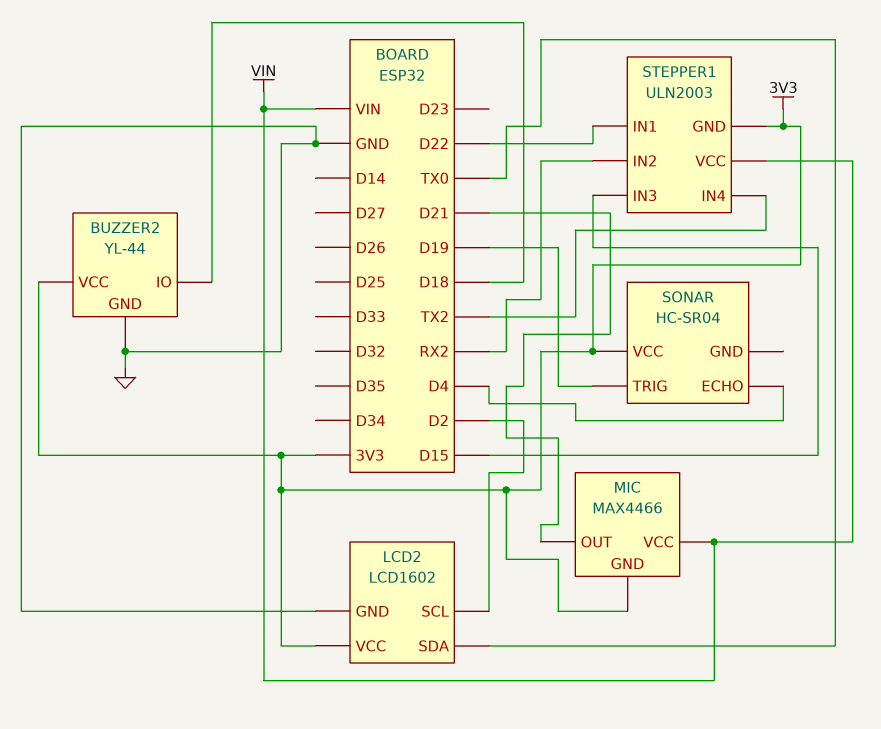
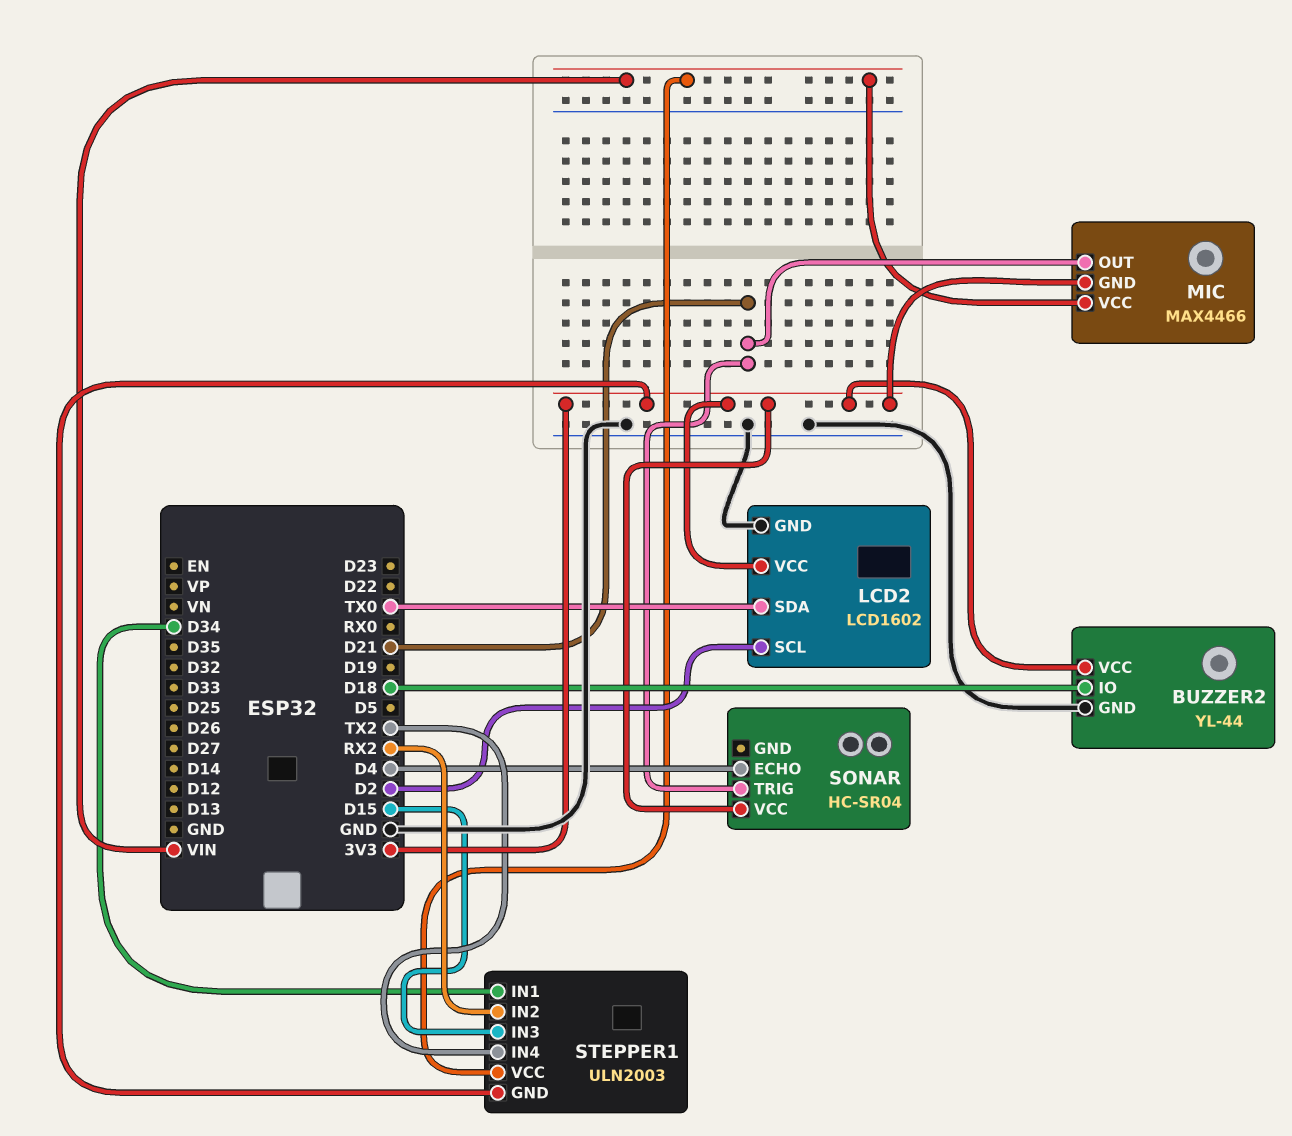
SONAR pin TRIG: D19 -> D21
STEPPER1 pin IN1: D22 -> D34

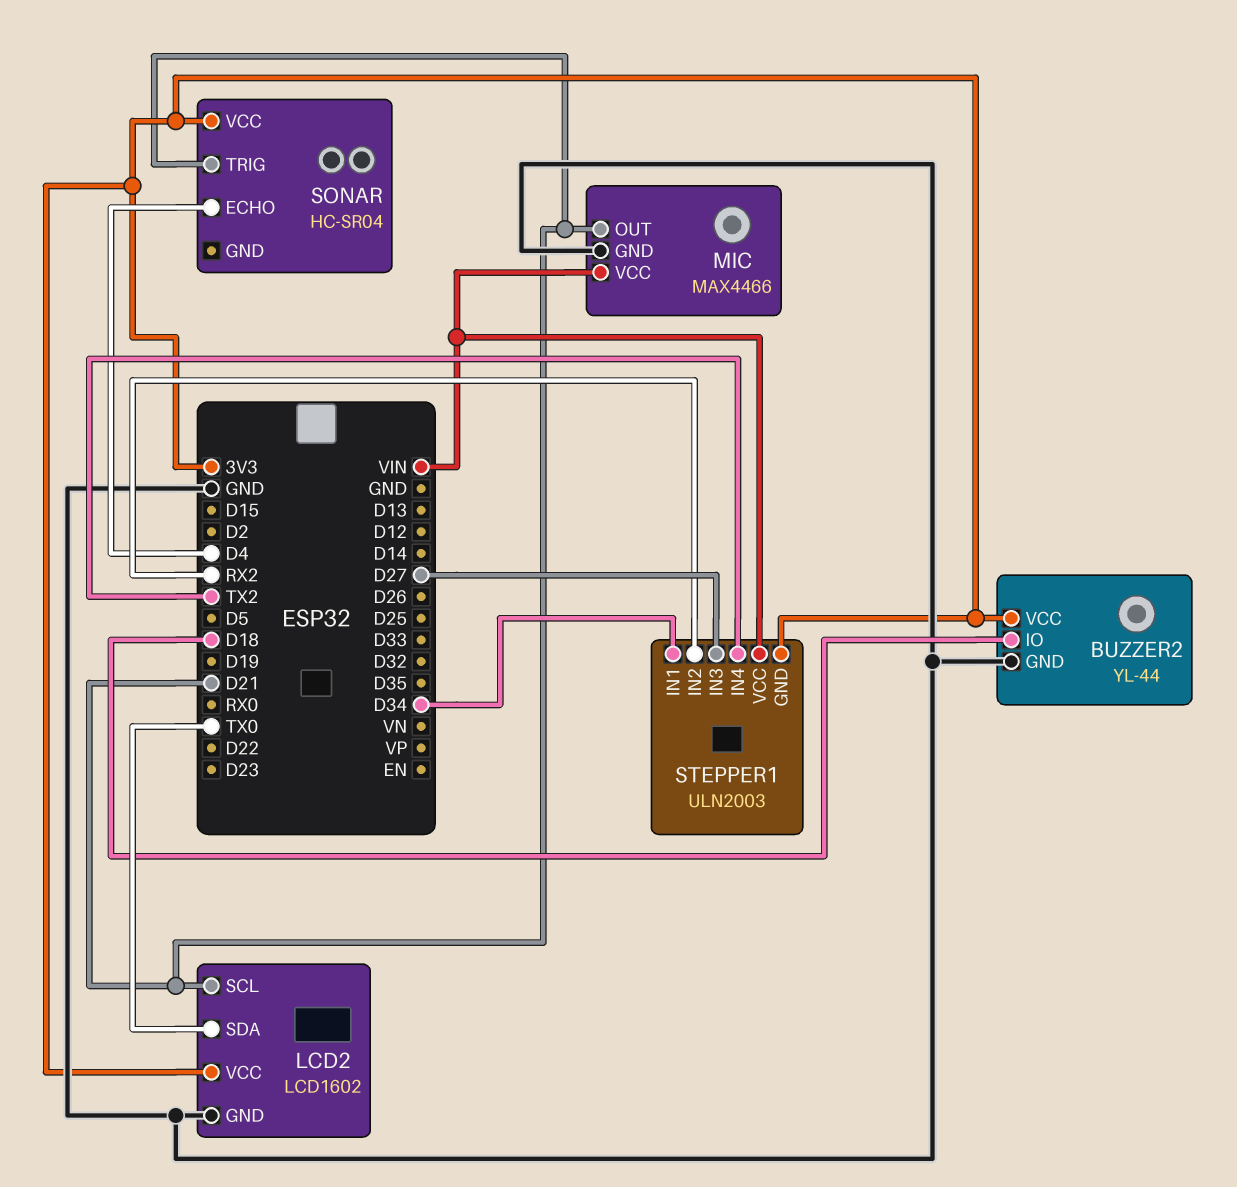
LCD2 pin SCL: D2 -> D21
MIC pin GND: 3V3 -> GND
STEPPER1 pin IN3: D15 -> D27

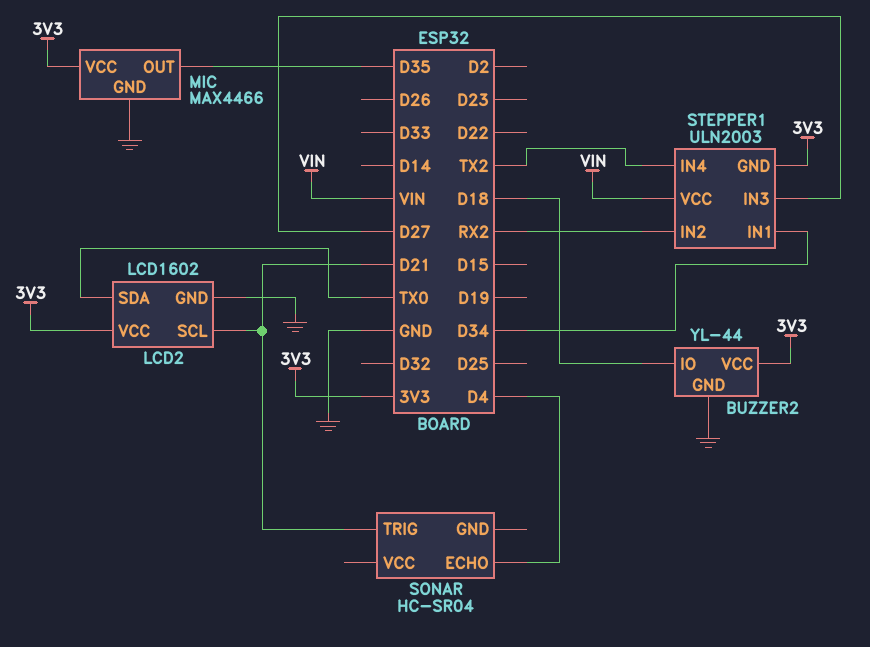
MIC pin OUT: D21 -> D35
MIC pin VCC: VIN -> 3V3
SONAR pin VCC: 3V3 -> none

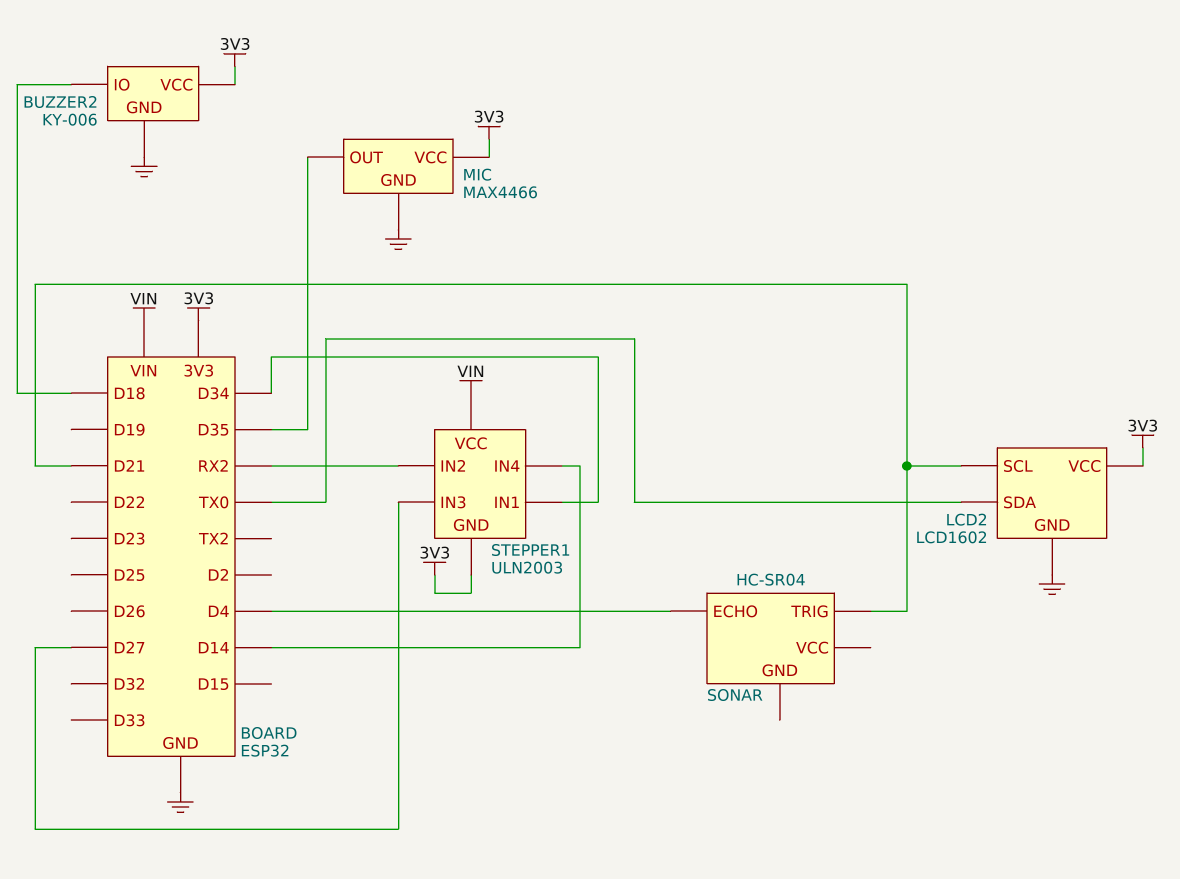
BUZZER2: YL-44 -> KY-006
STEPPER1 pin IN4: TX2 -> D14

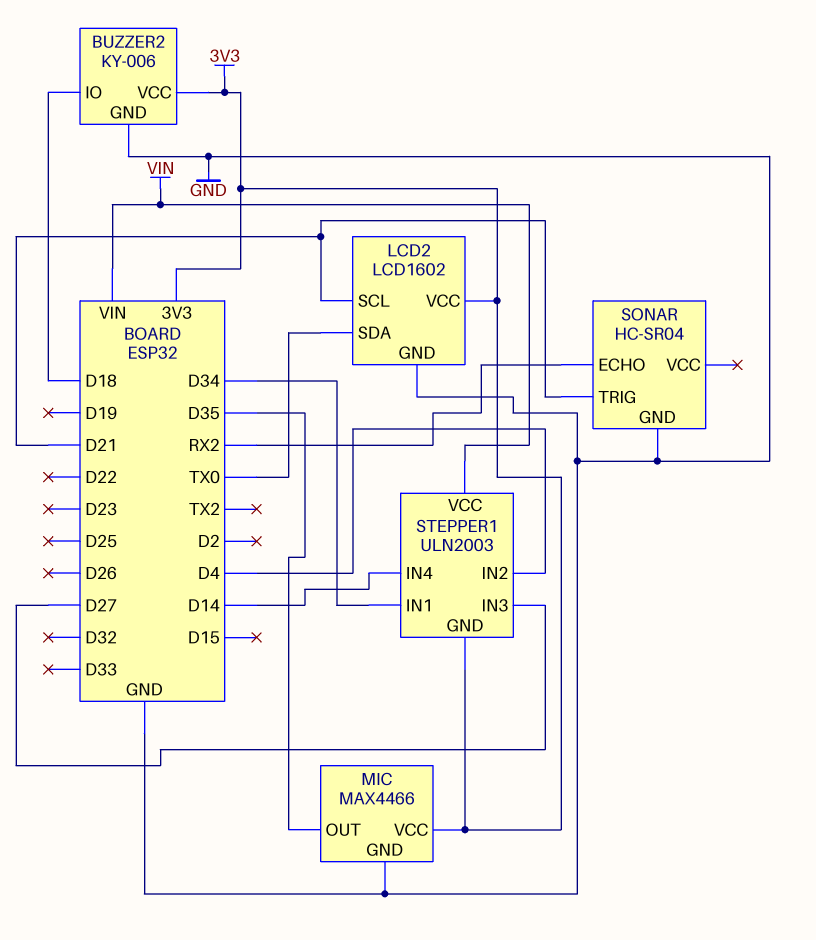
SONAR pin ECHO: D4 -> RX2
SONAR pin GND: none -> GND
STEPPER1 pin IN2: RX2 -> D4

